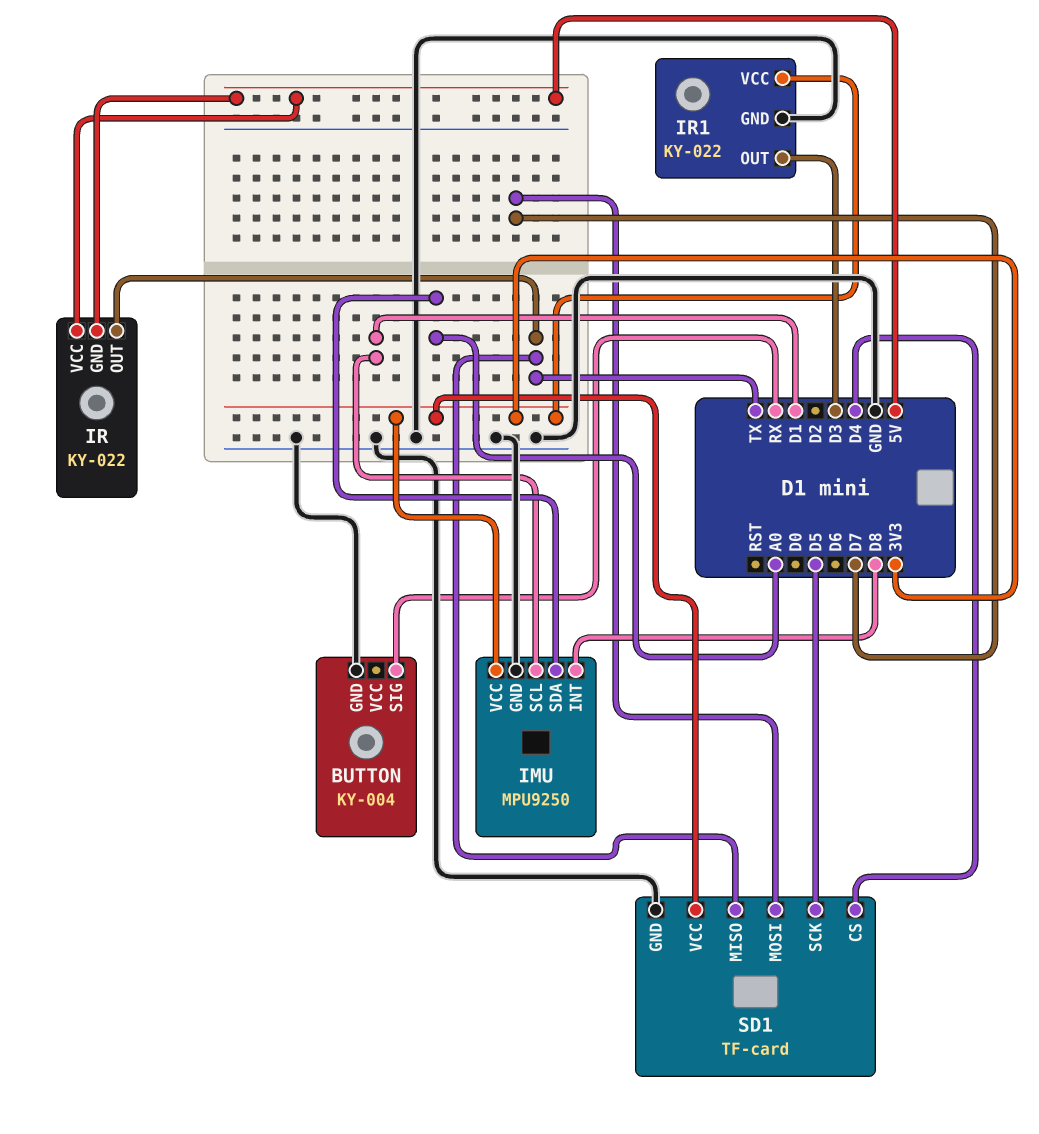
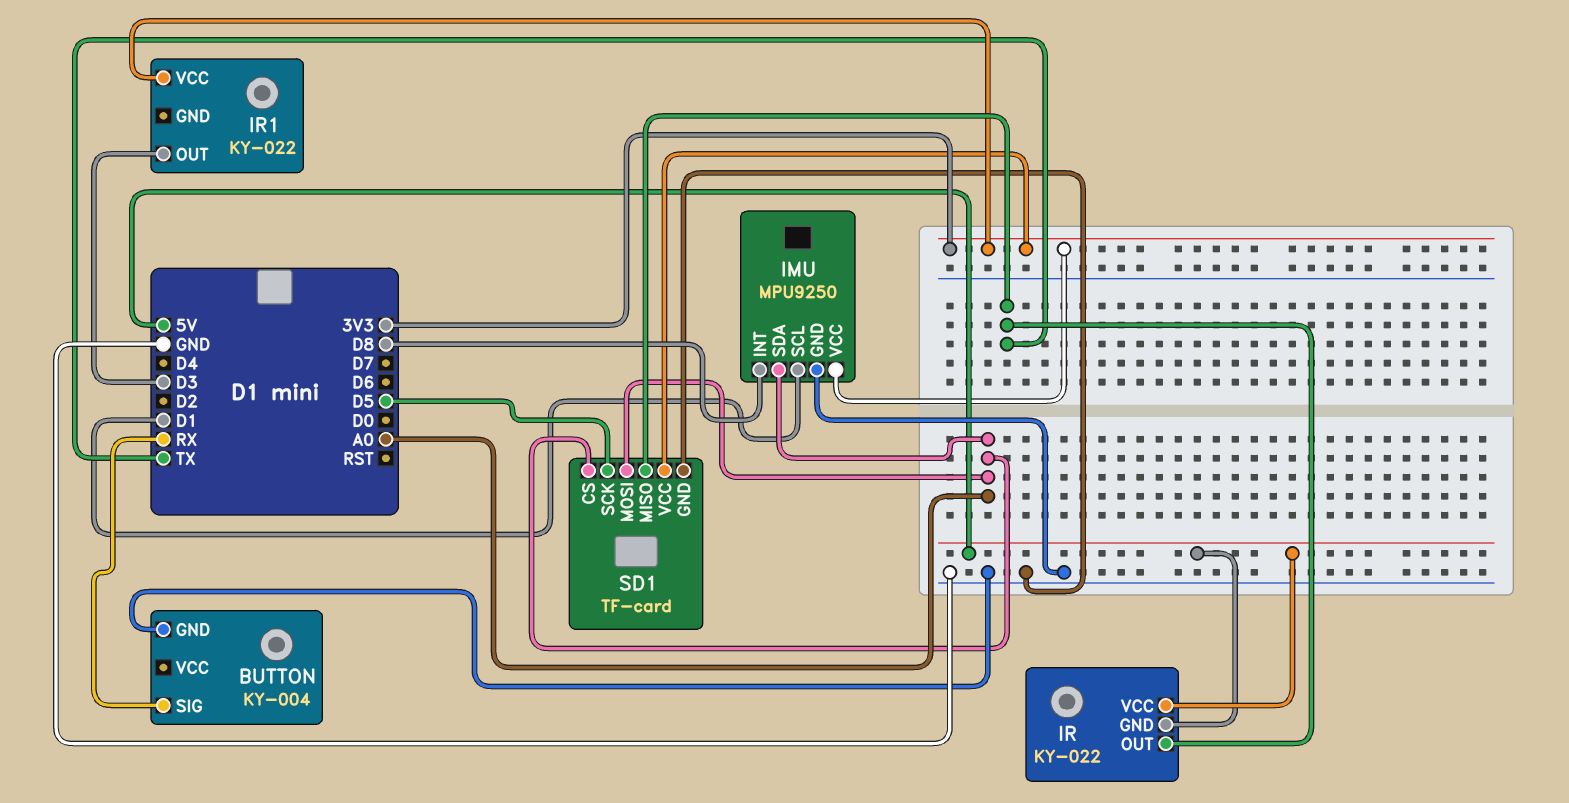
IR1 pin GND: GND -> none
SD1 pin CS: D4 -> A0
SD1 pin MOSI: D7 -> A0

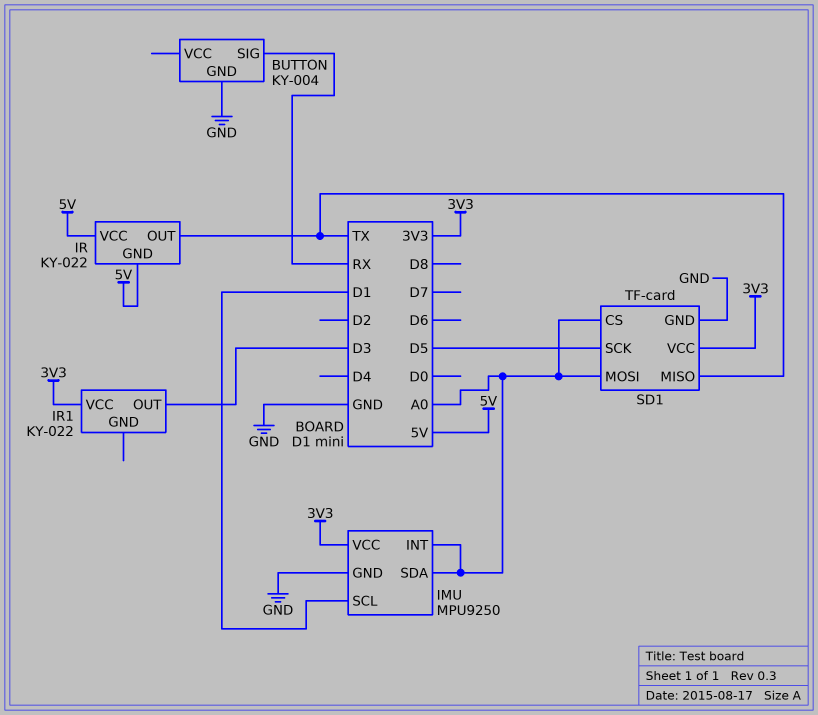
IMU pin INT: D8 -> A0

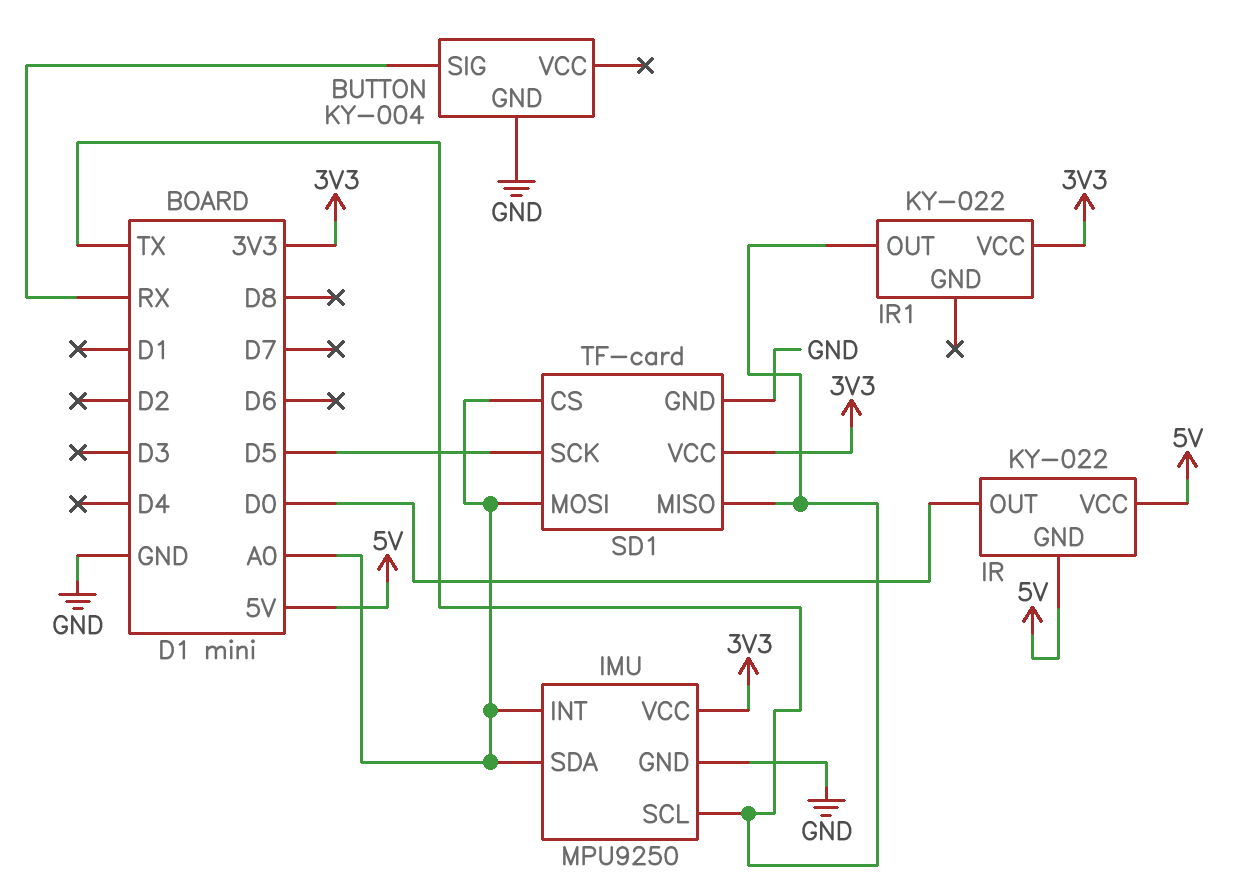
IMU pin SCL: D1 -> TX
IR pin OUT: TX -> D0
IR1 pin OUT: D3 -> TX

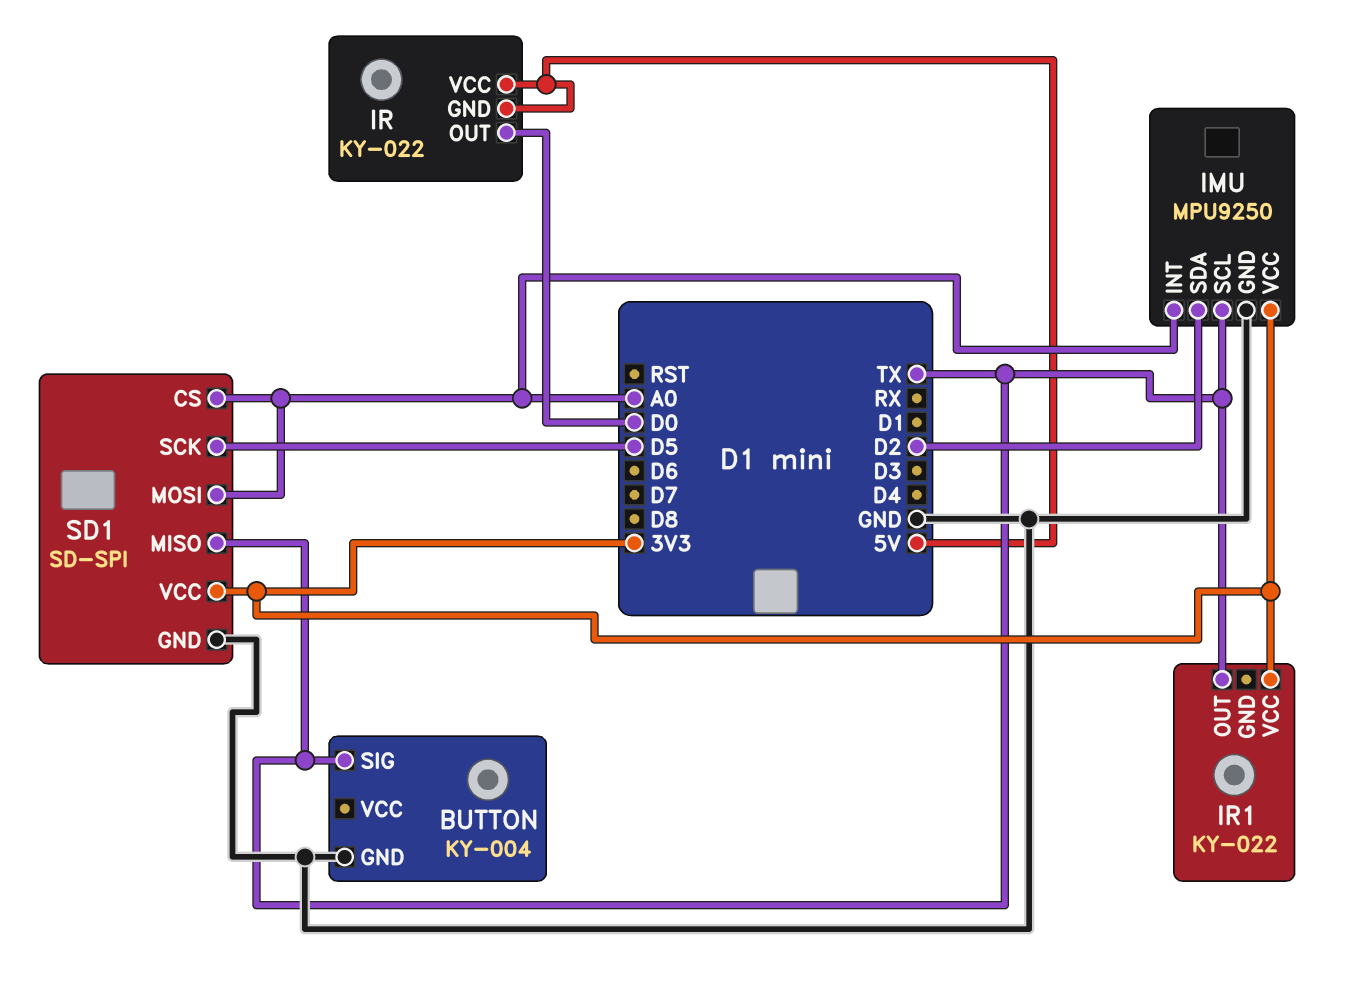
BUTTON pin SIG: RX -> TX
IMU pin SDA: A0 -> D2
SD1: TF-card -> SD-SPI

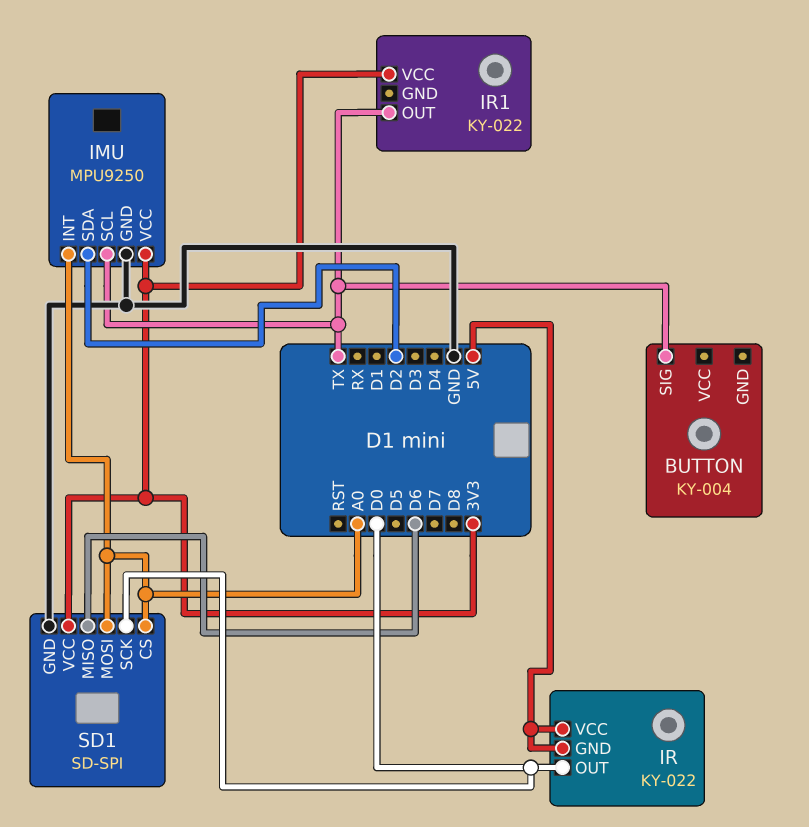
BUTTON pin GND: GND -> none
SD1 pin MISO: TX -> D6
SD1 pin SCK: D5 -> D0

